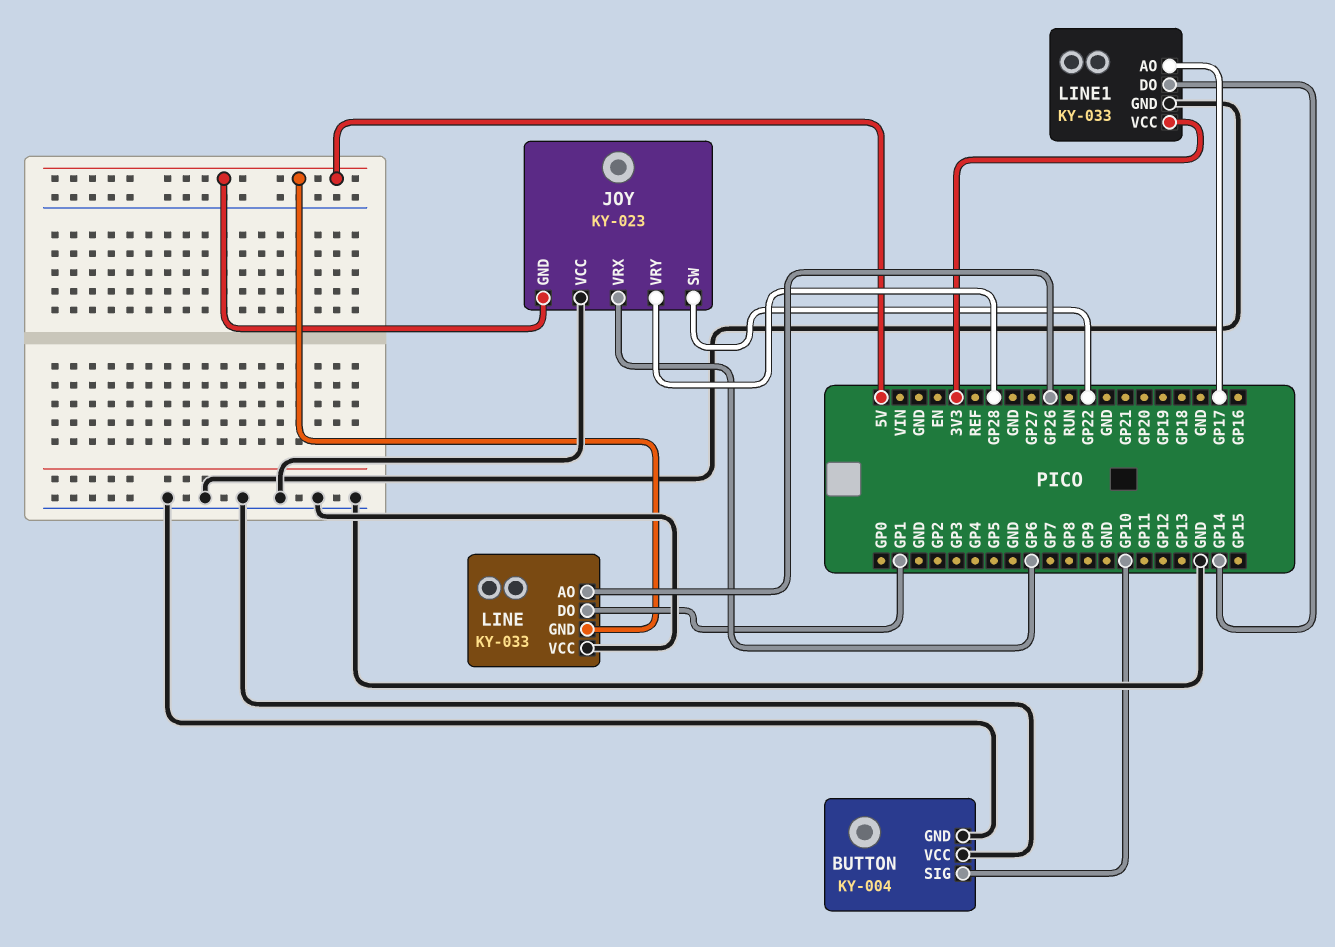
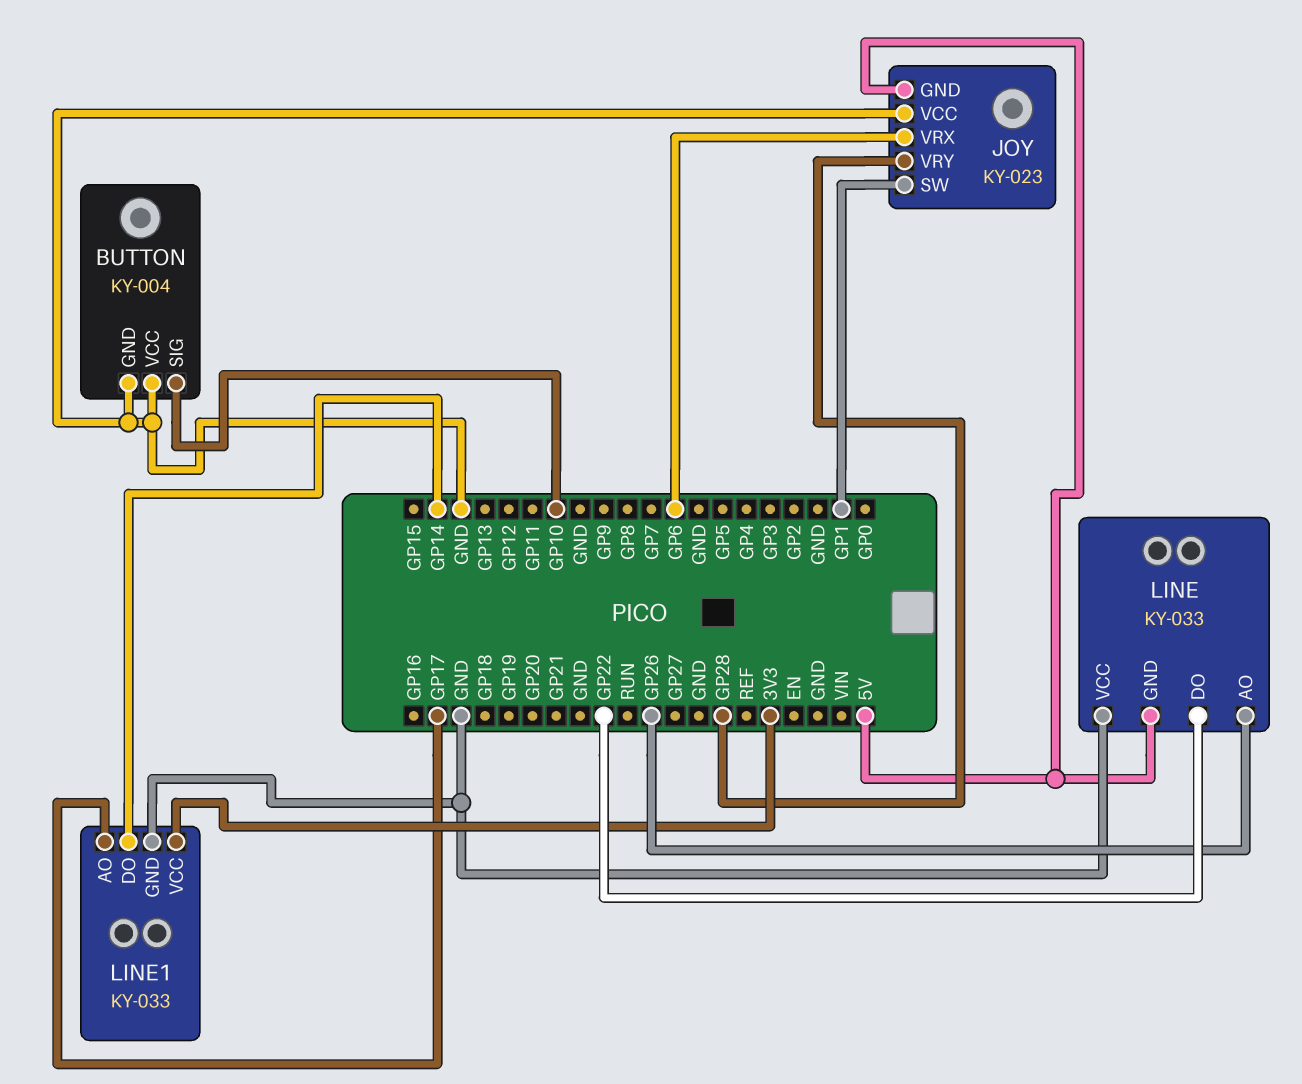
JOY pin SW: GP22 -> GP1
LINE pin DO: GP1 -> GP22

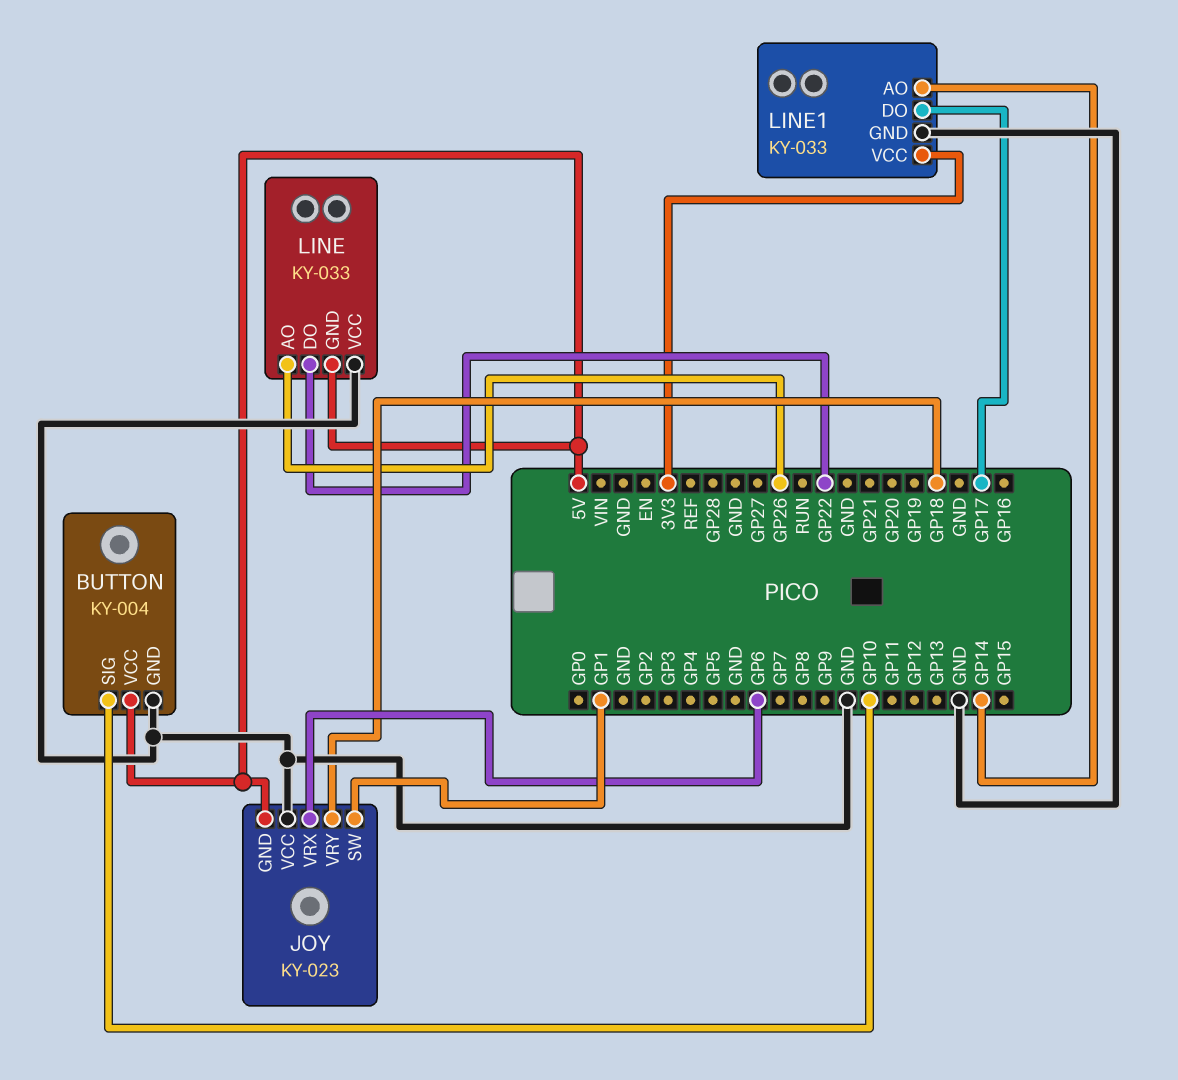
BUTTON pin VCC: GND -> 5V
JOY pin VRY: GP28 -> GP18
LINE1 pin AO: GP17 -> GP14
LINE1 pin DO: GP14 -> GP17

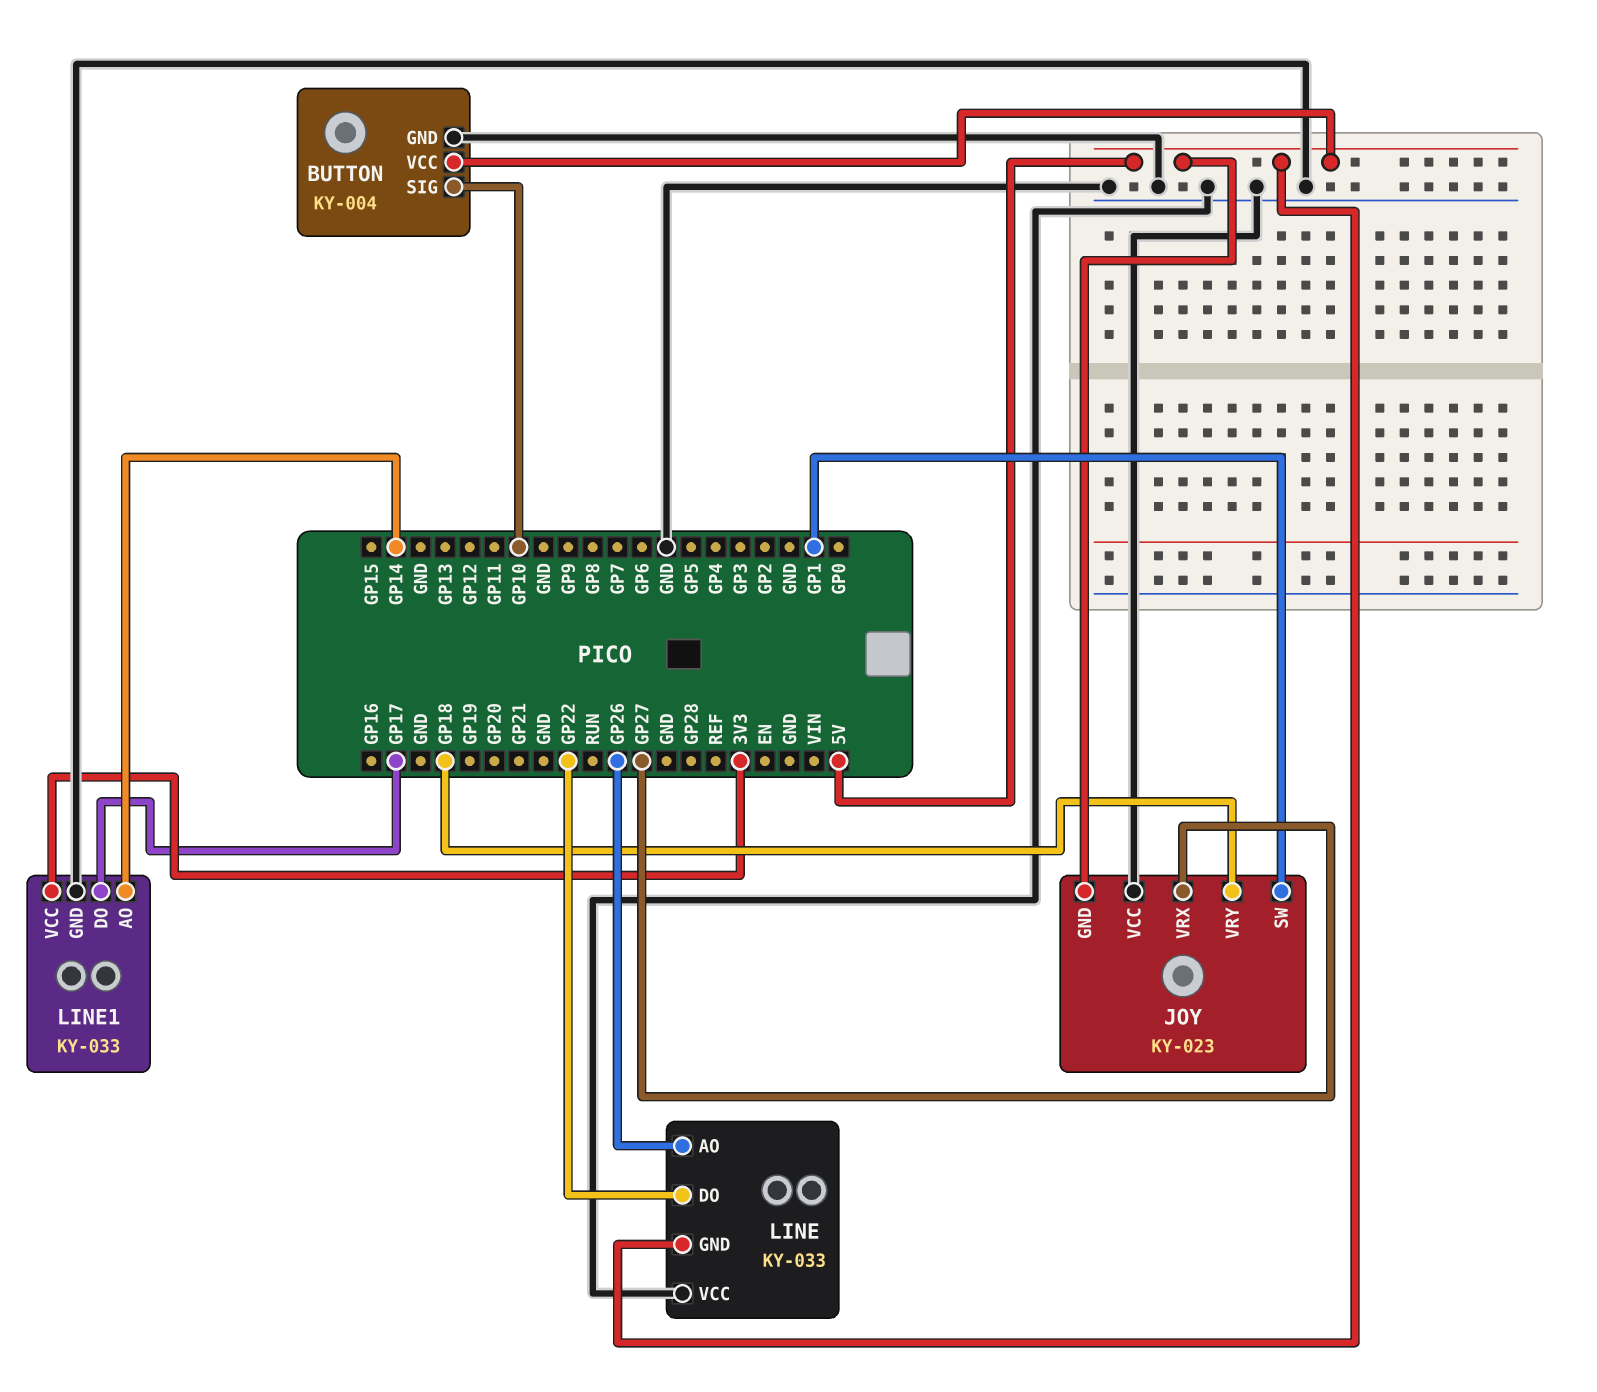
JOY pin VRX: GP6 -> GP27

